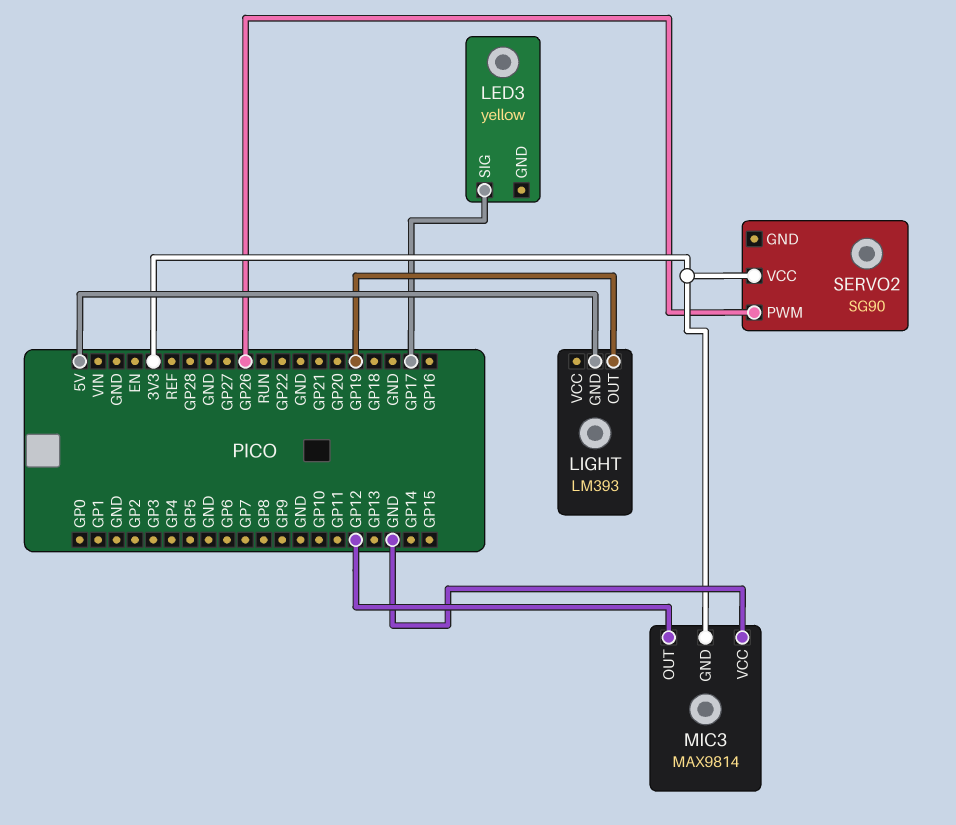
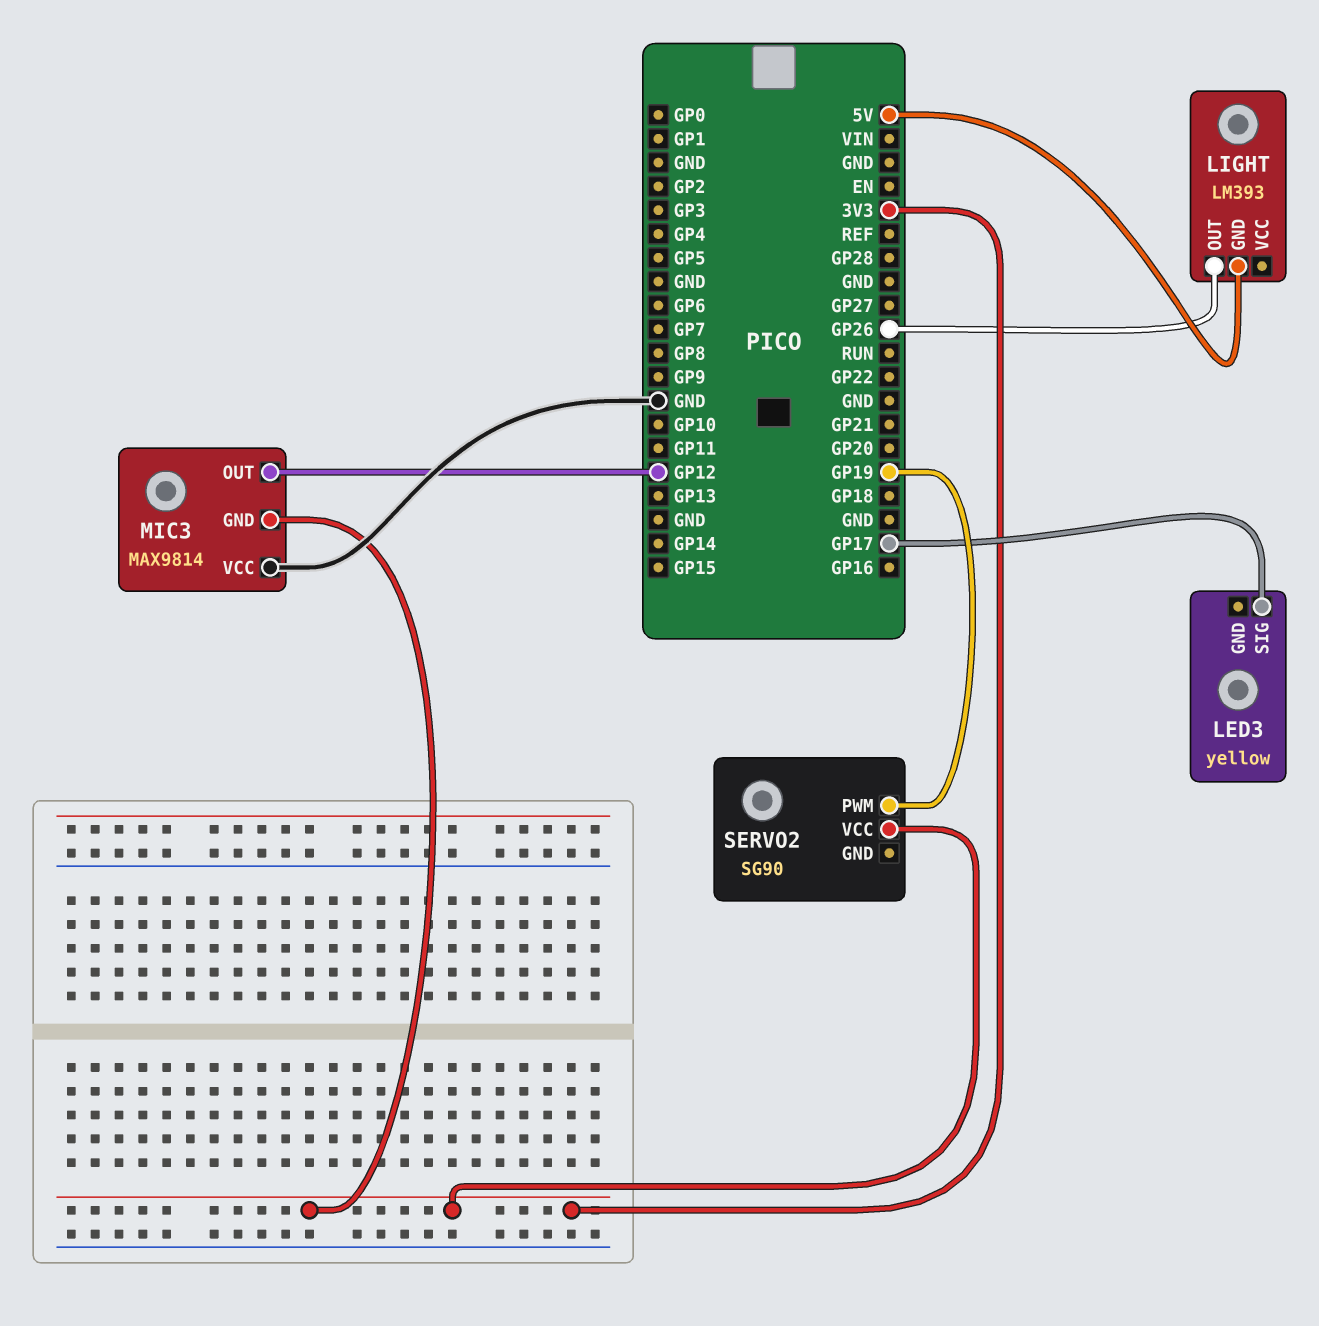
LIGHT pin OUT: GP19 -> GP26
SERVO2 pin PWM: GP26 -> GP19

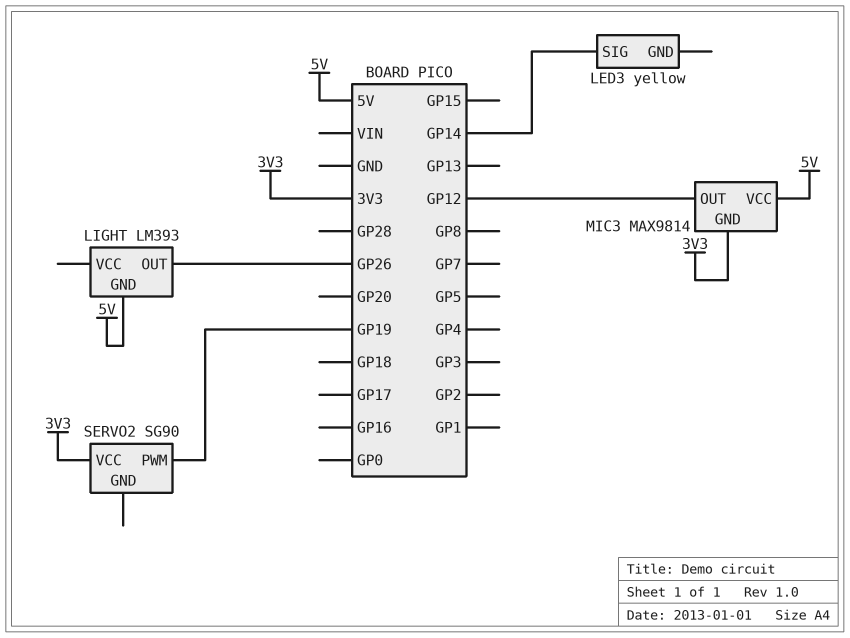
LED3 pin SIG: GP17 -> GP14
MIC3 pin VCC: GND -> 5V

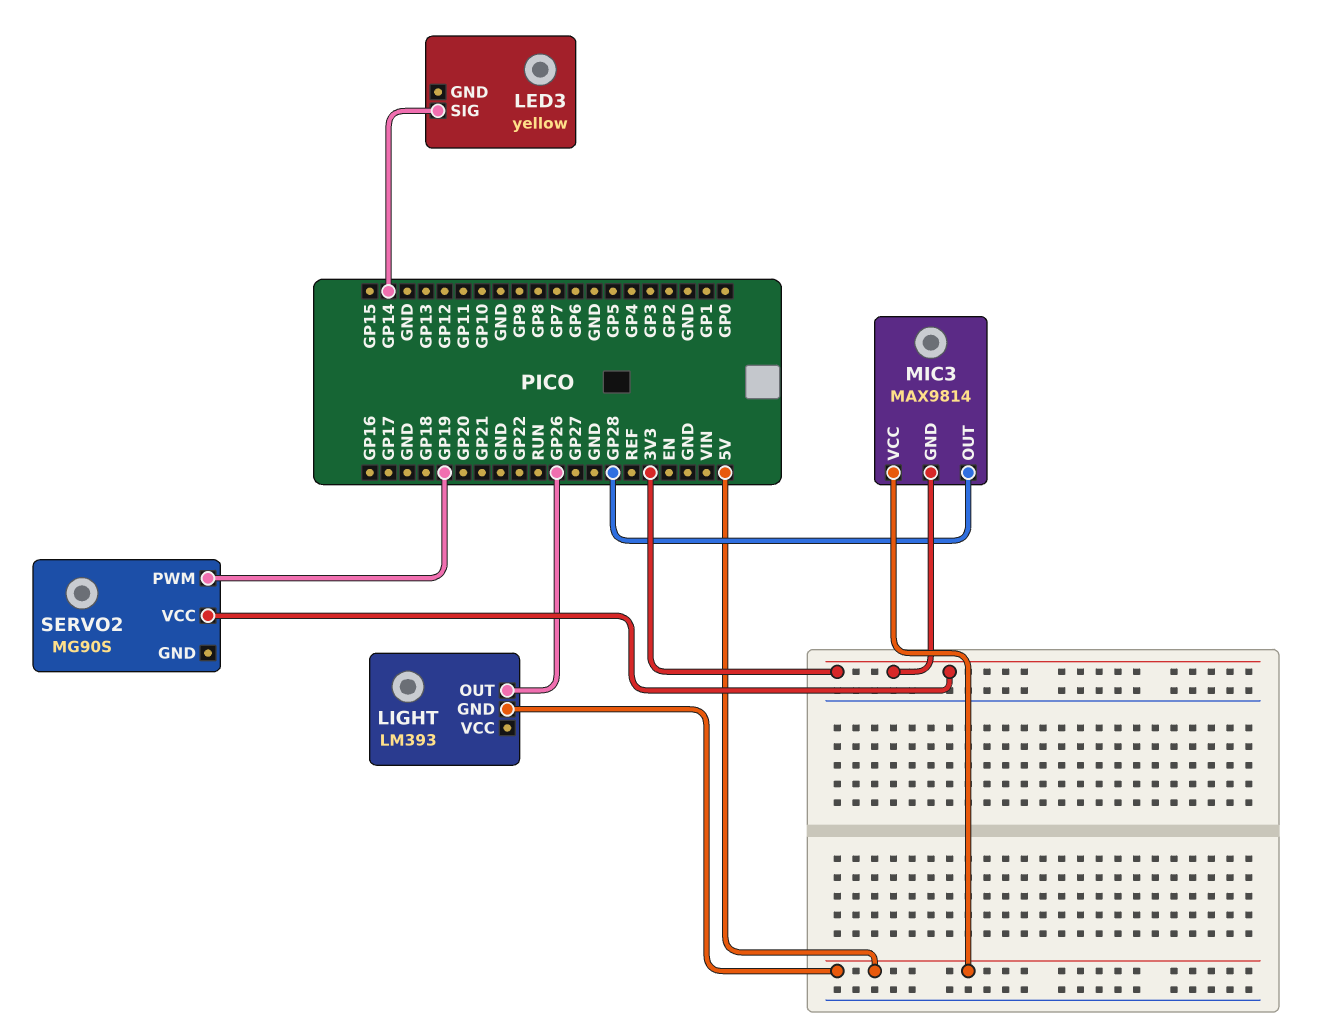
MIC3 pin OUT: GP12 -> GP28
SERVO2: SG90 -> MG90S

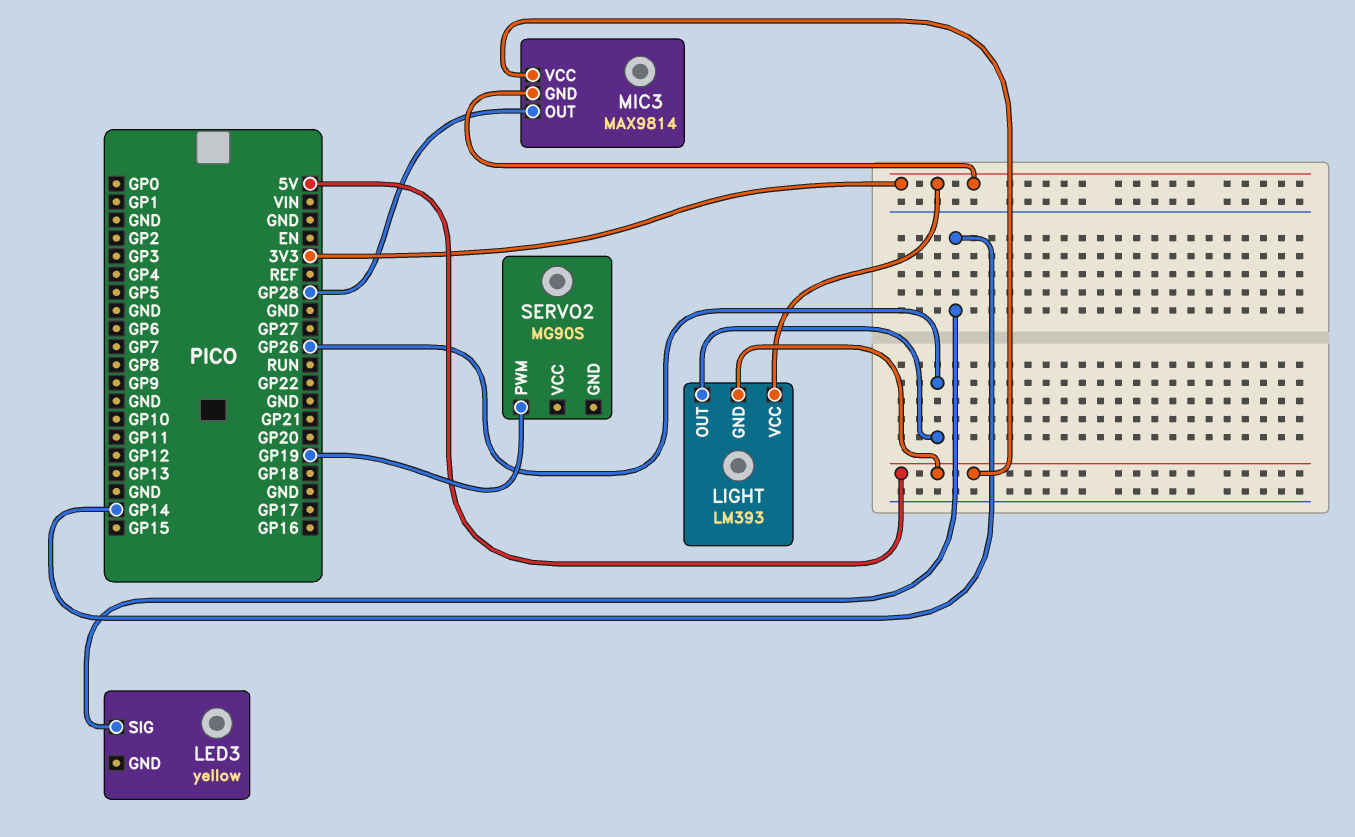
LIGHT pin VCC: none -> 3V3
SERVO2 pin VCC: 3V3 -> none

